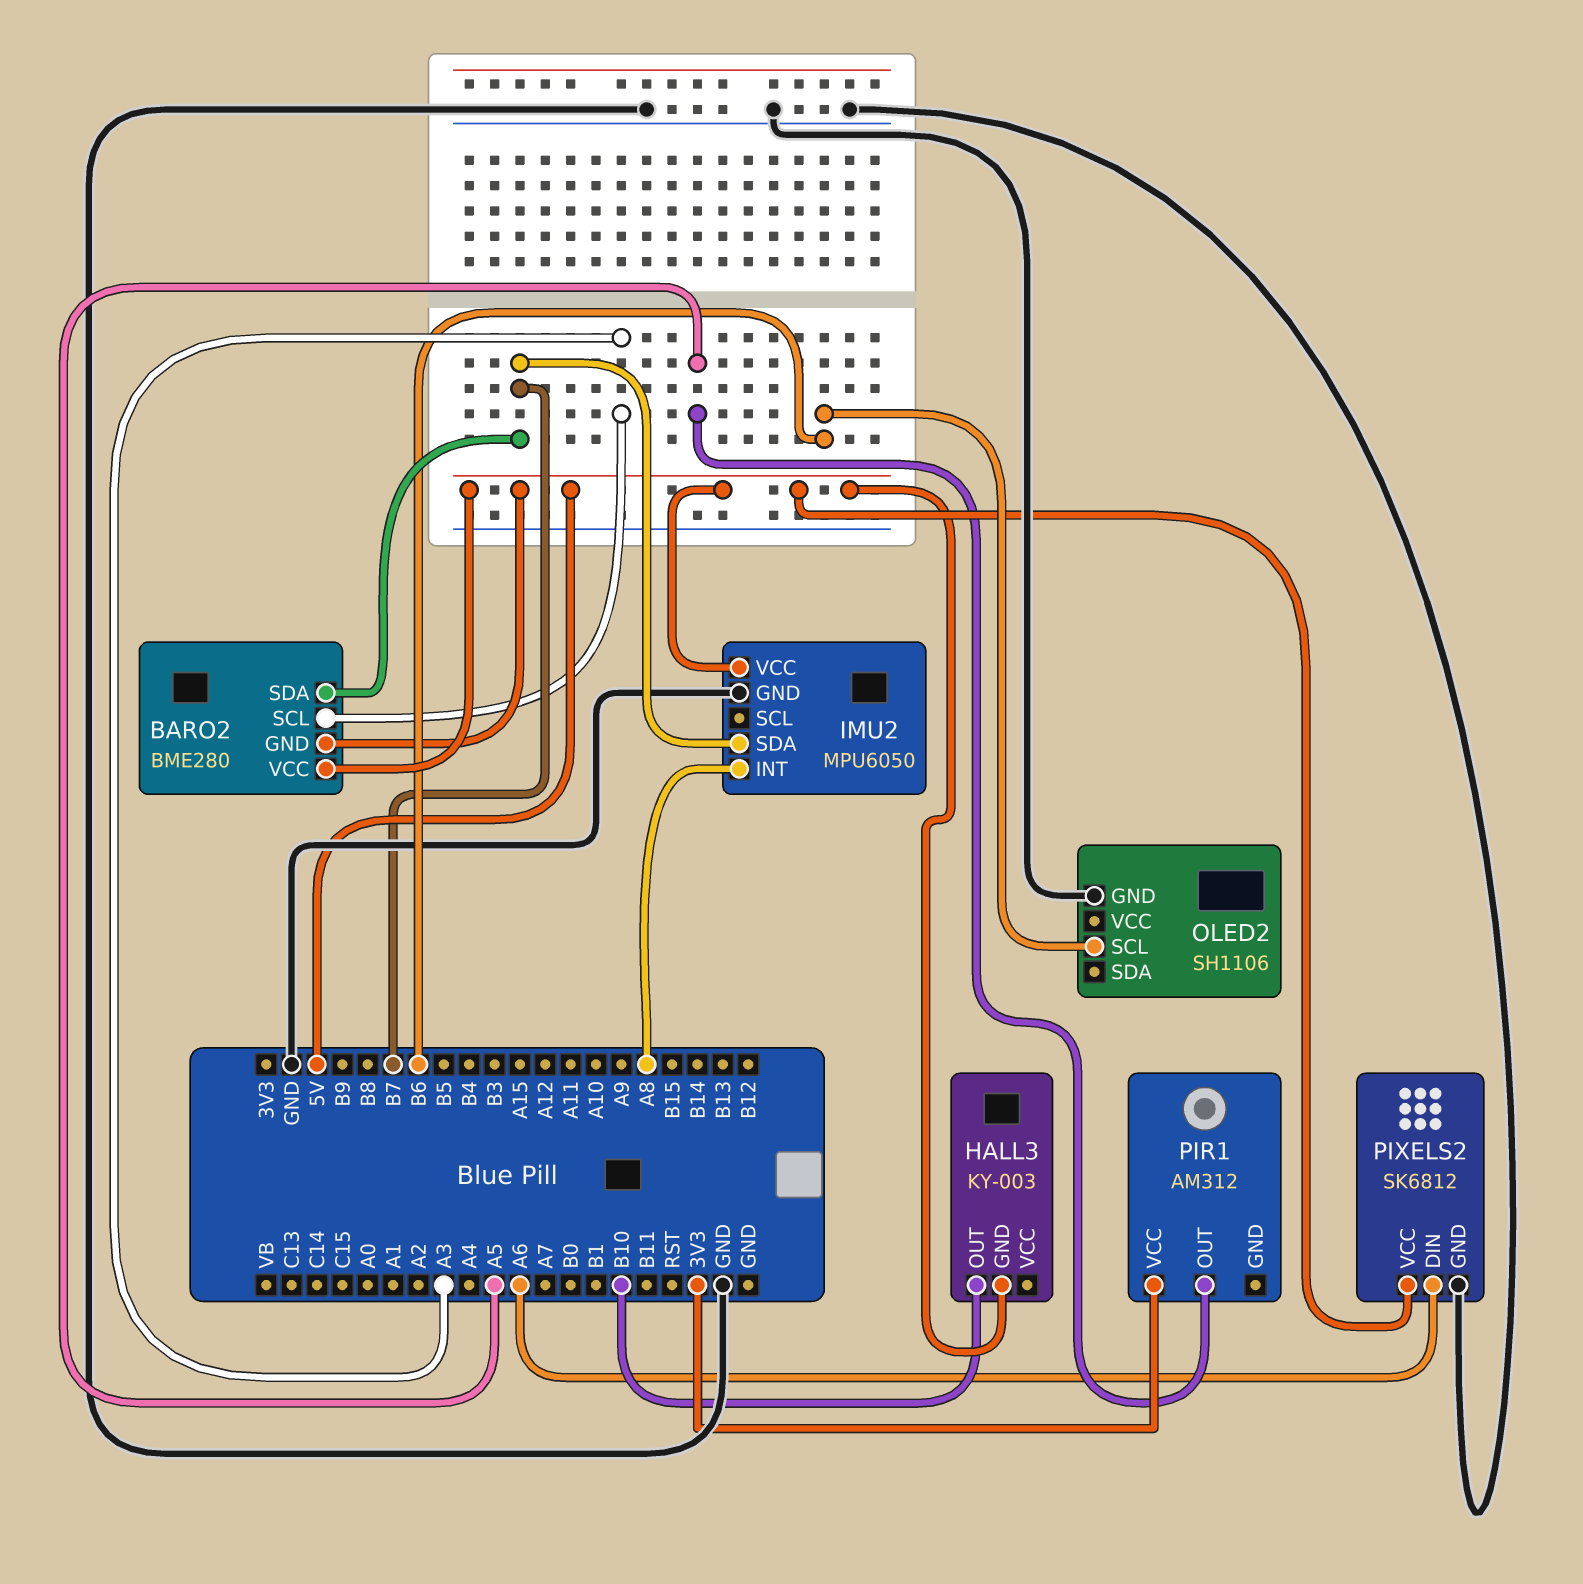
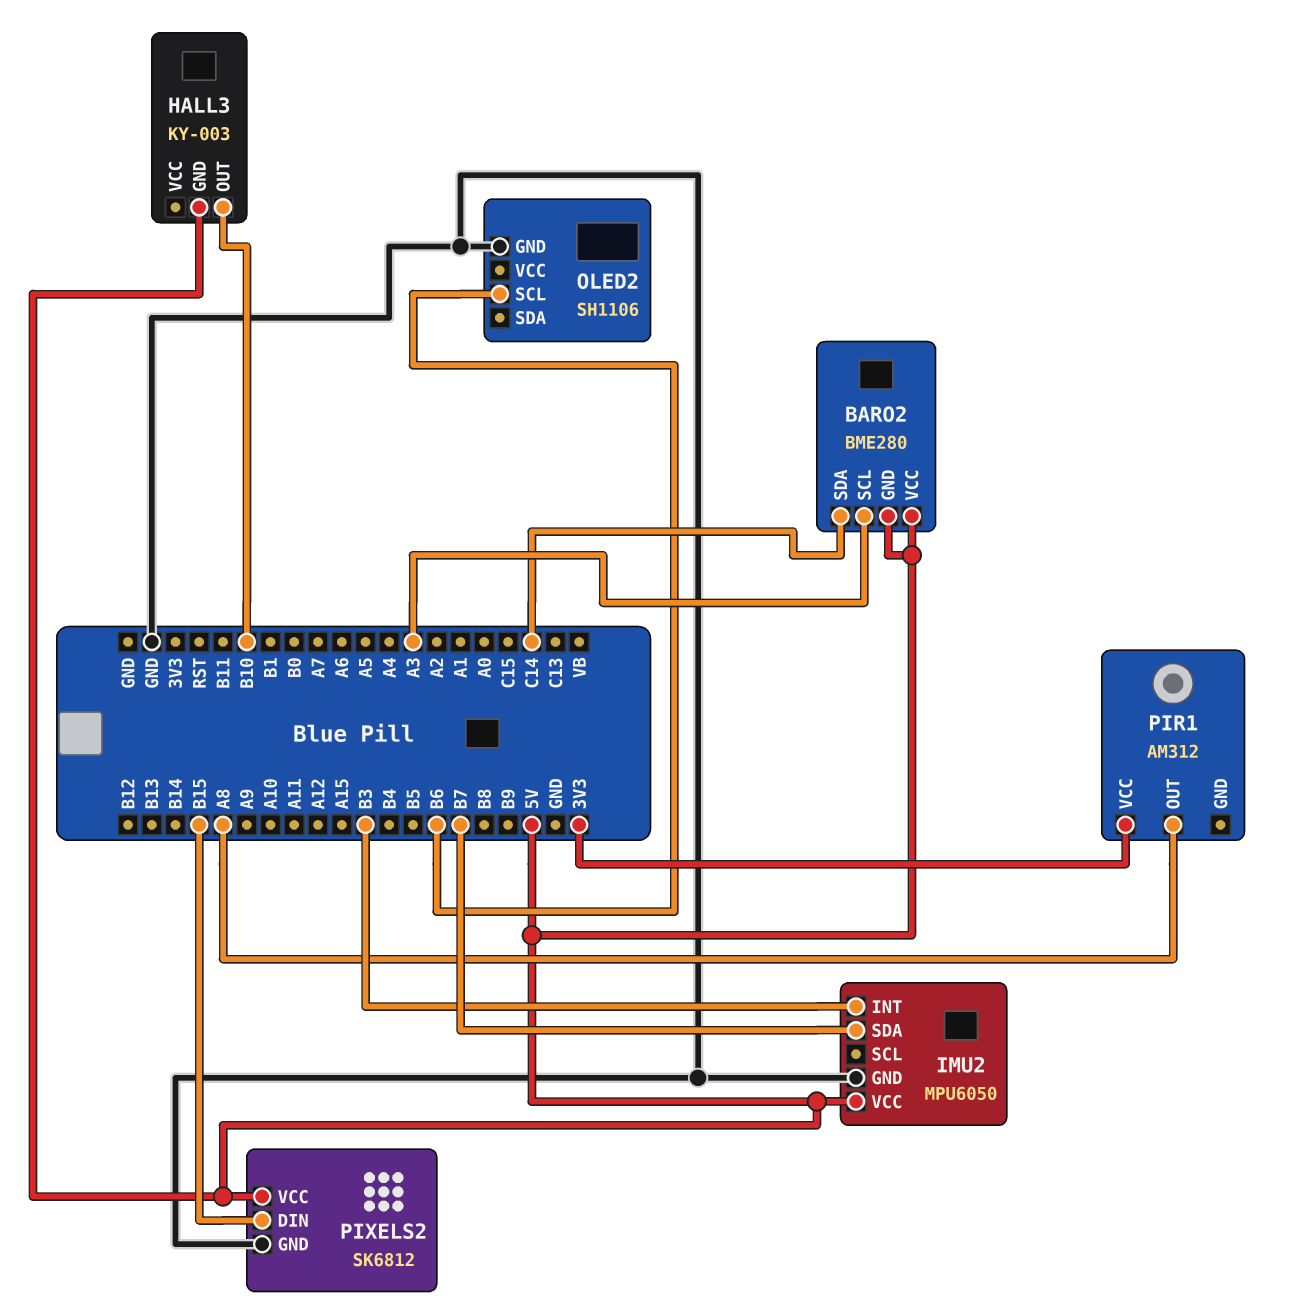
BARO2 pin SDA: B7 -> C14
IMU2 pin INT: A8 -> B3
PIR1 pin OUT: A5 -> A8
PIXELS2 pin DIN: A6 -> B15

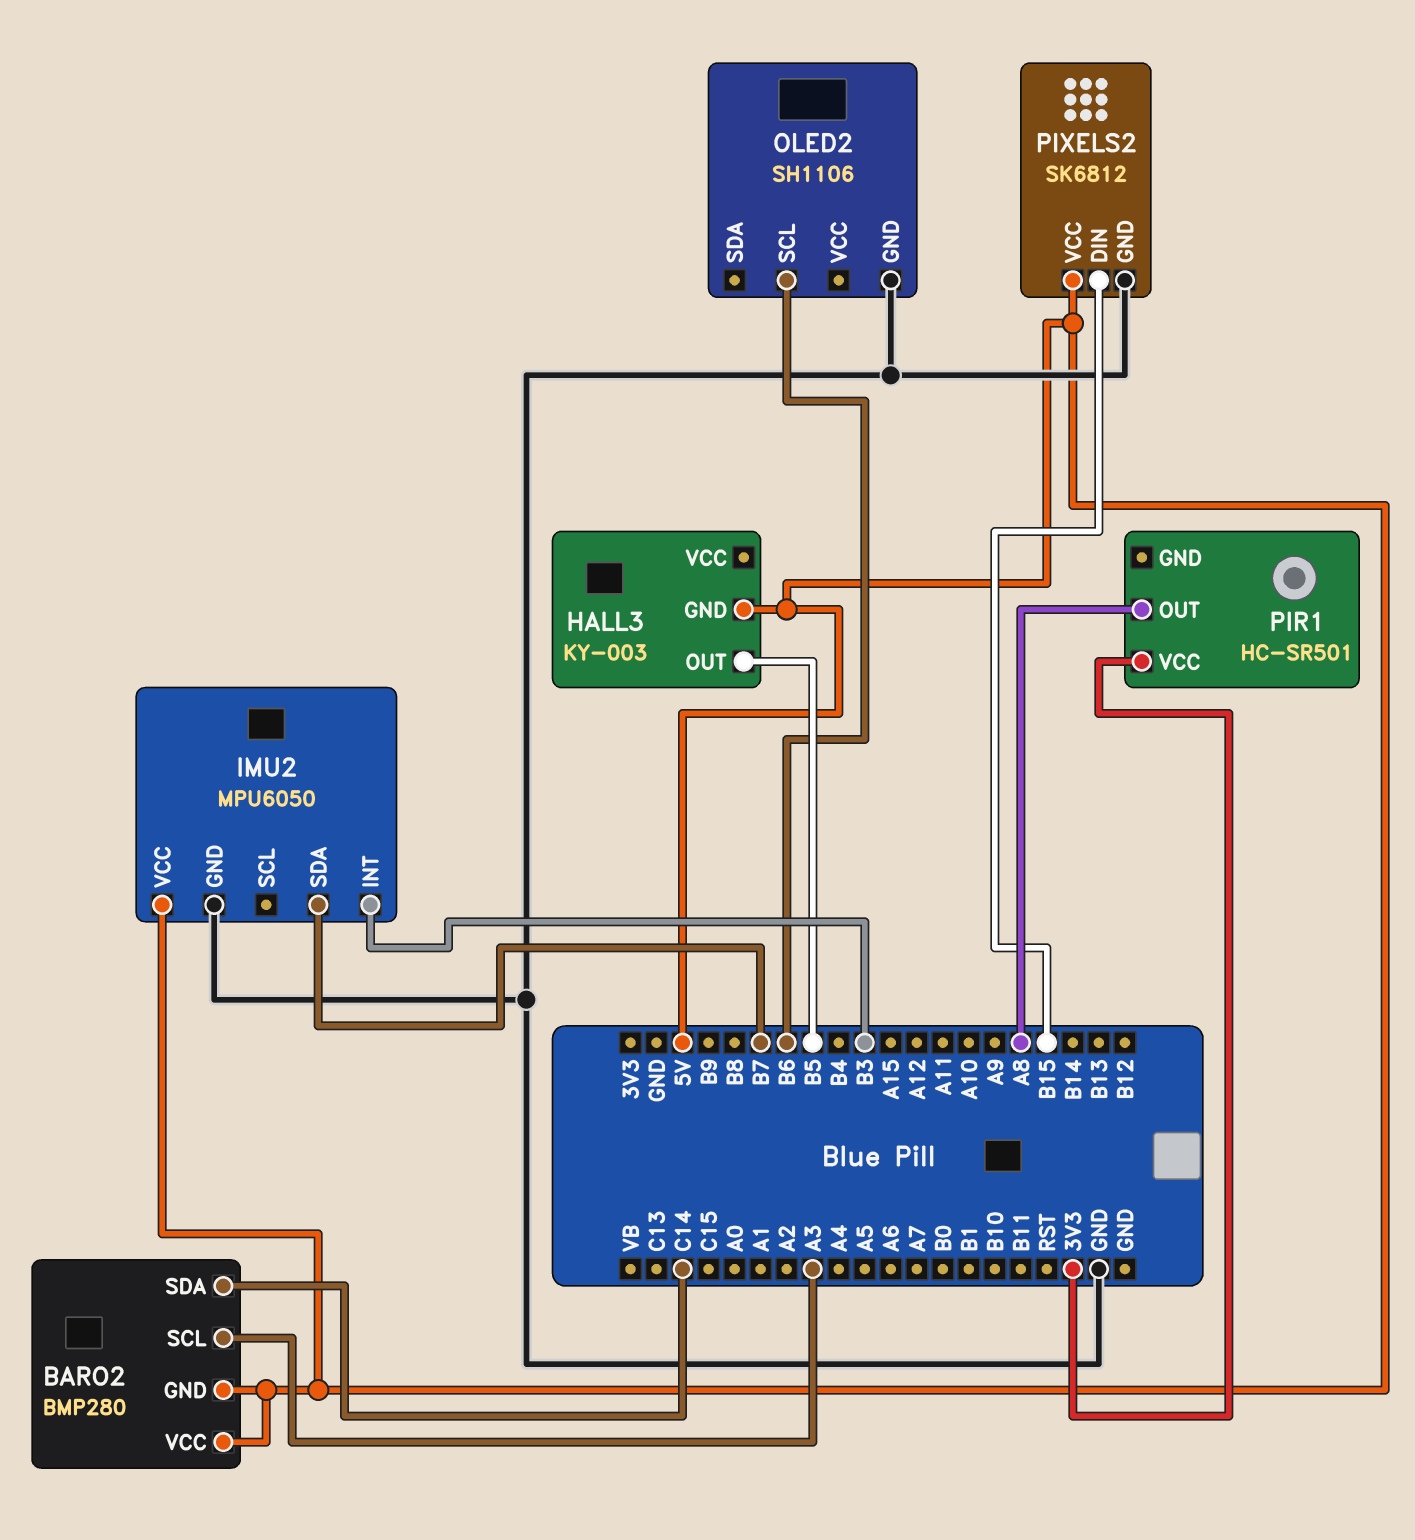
BARO2: BME280 -> BMP280
HALL3 pin OUT: B10 -> B5
PIR1: AM312 -> HC-SR501

